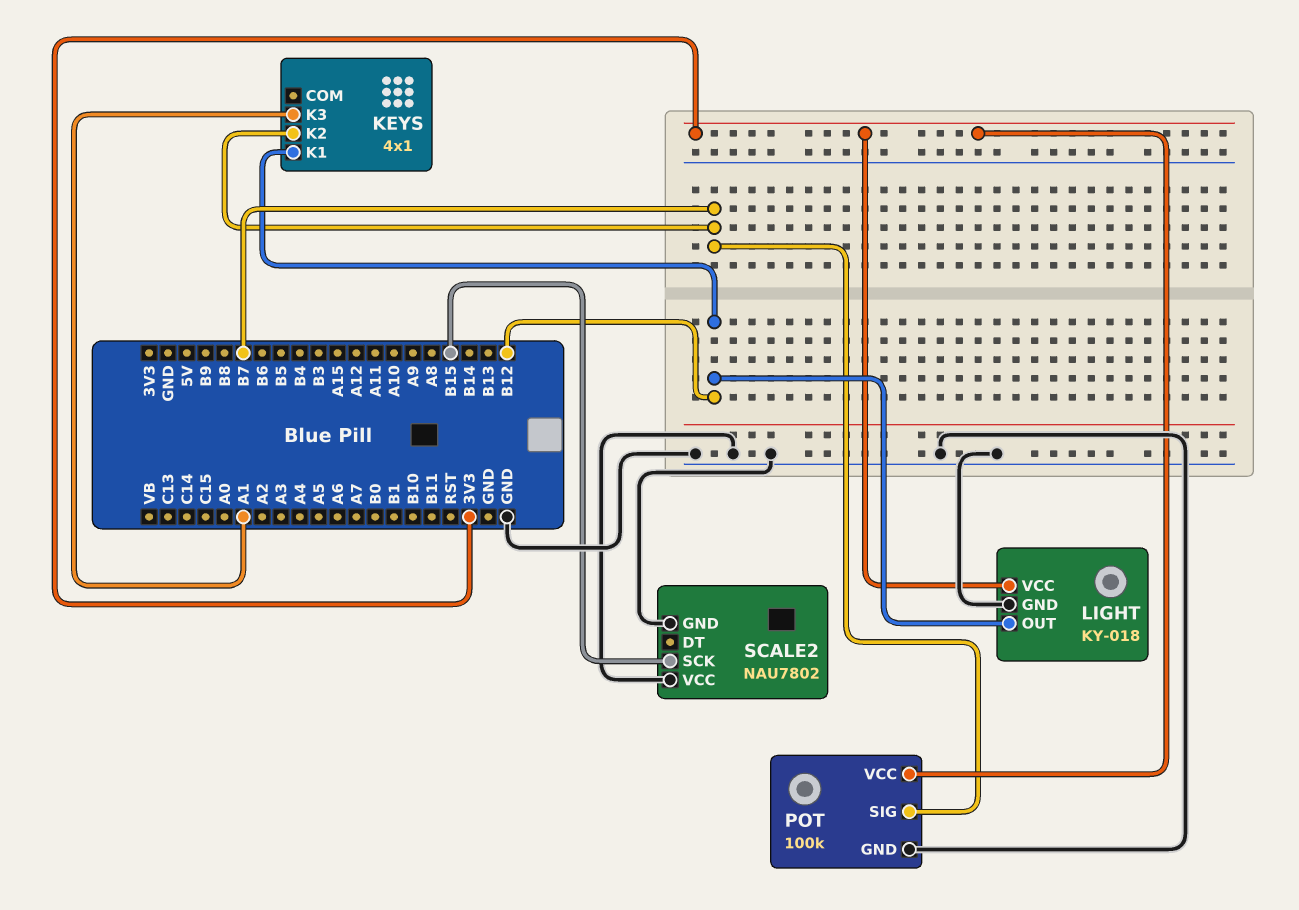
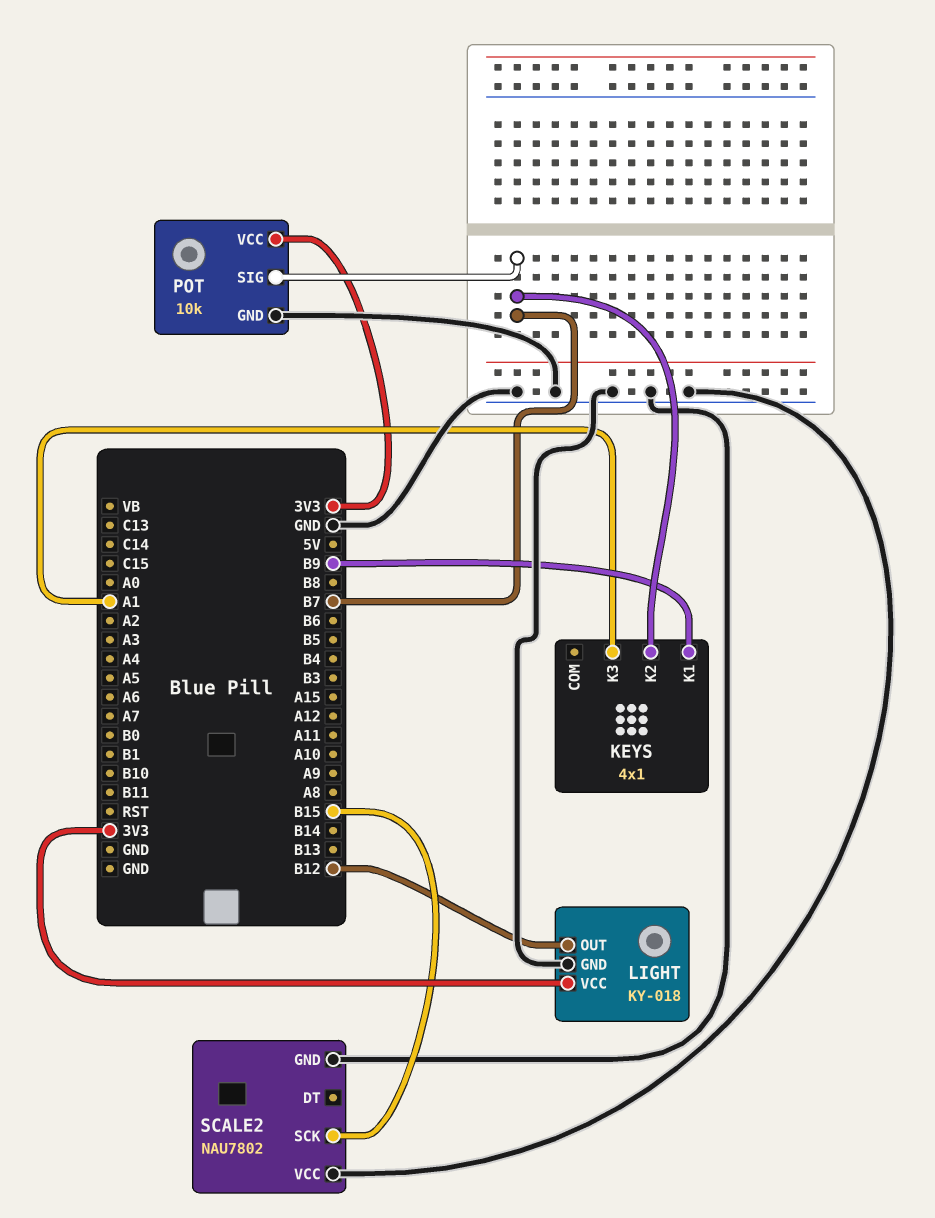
KEYS pin K1: B12 -> B9
POT: 100k -> 10k

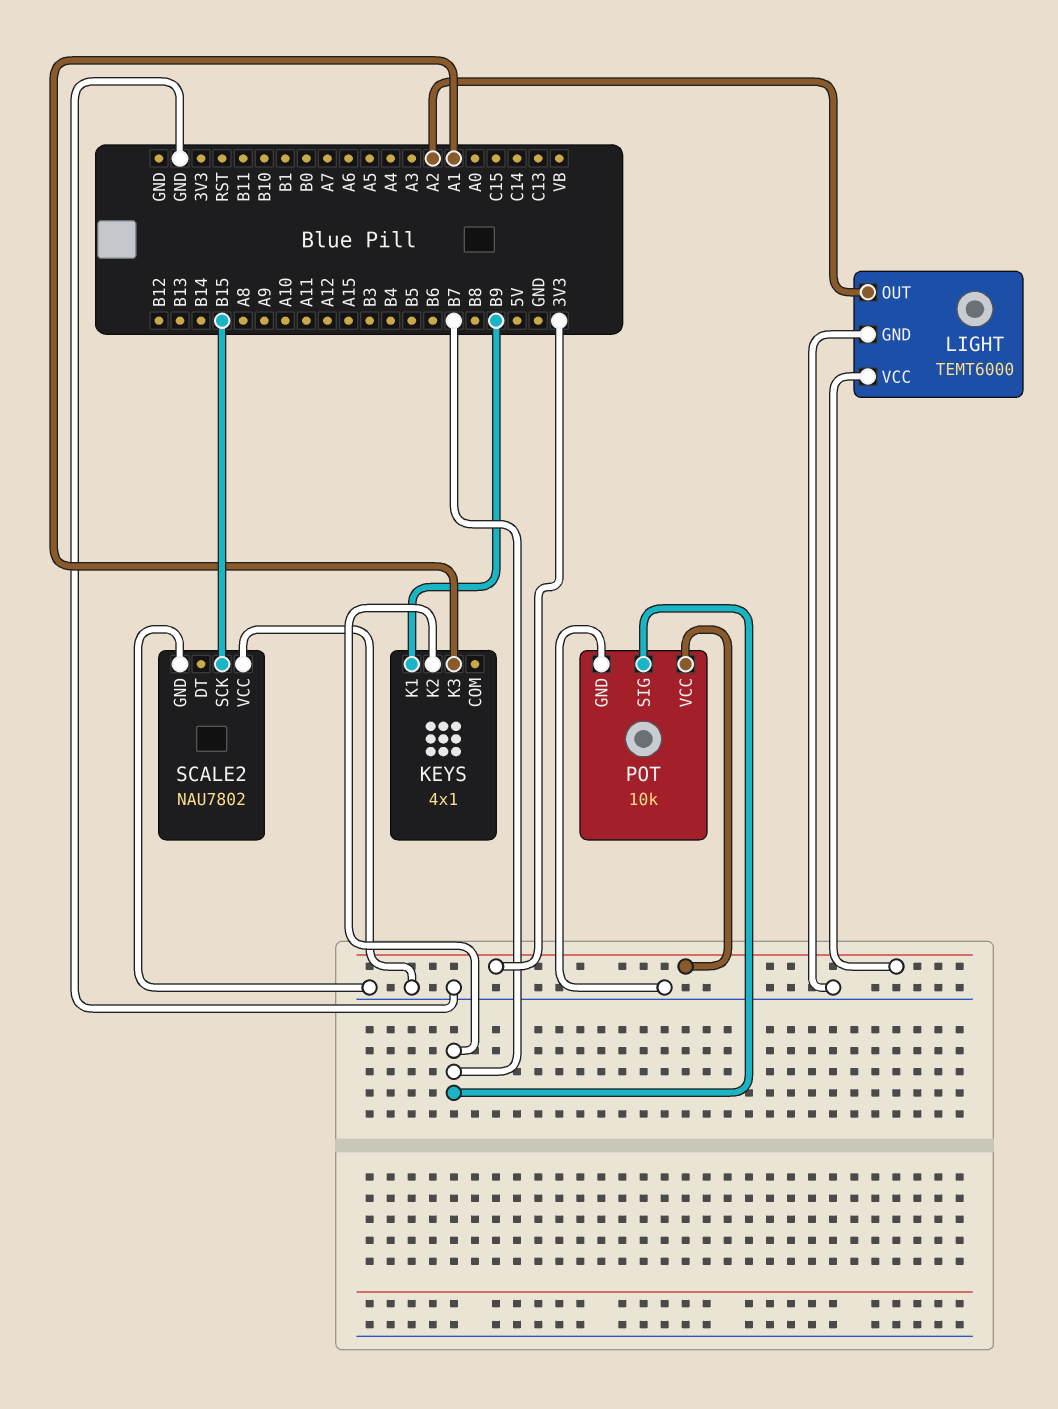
LIGHT: KY-018 -> TEMT6000
LIGHT pin OUT: B12 -> A2

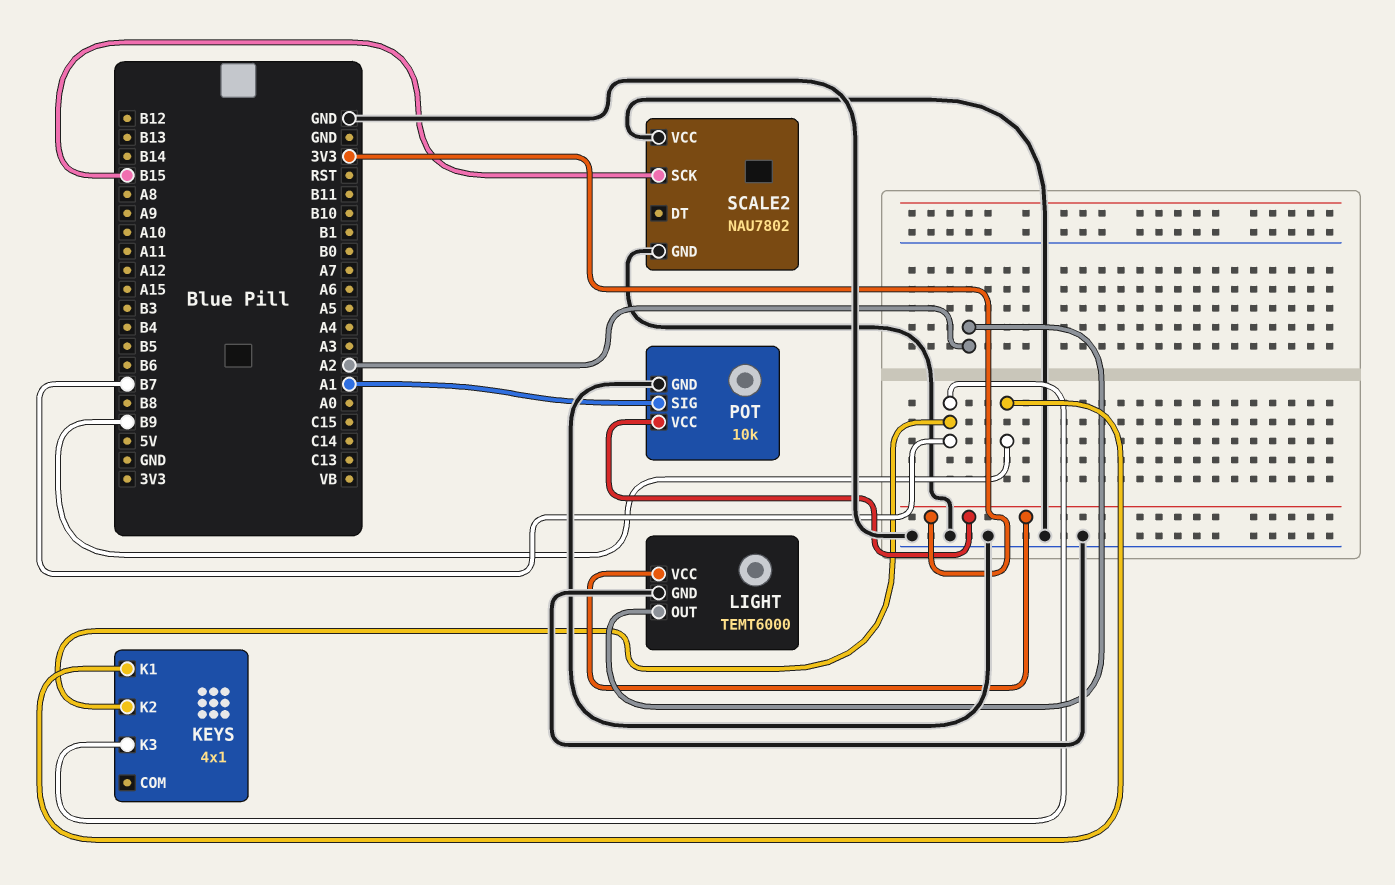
KEYS pin K3: A1 -> B7
POT pin SIG: B7 -> A1

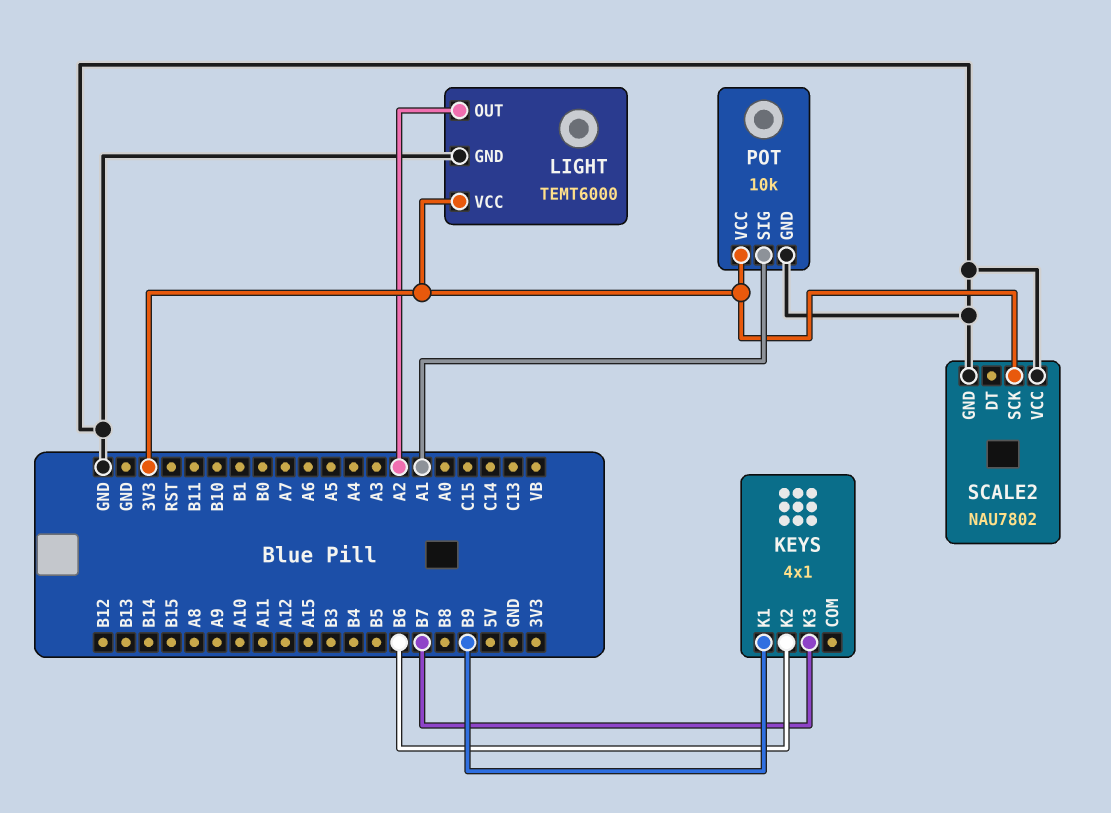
KEYS pin K2: B7 -> B6
SCALE2 pin SCK: B15 -> 3V3

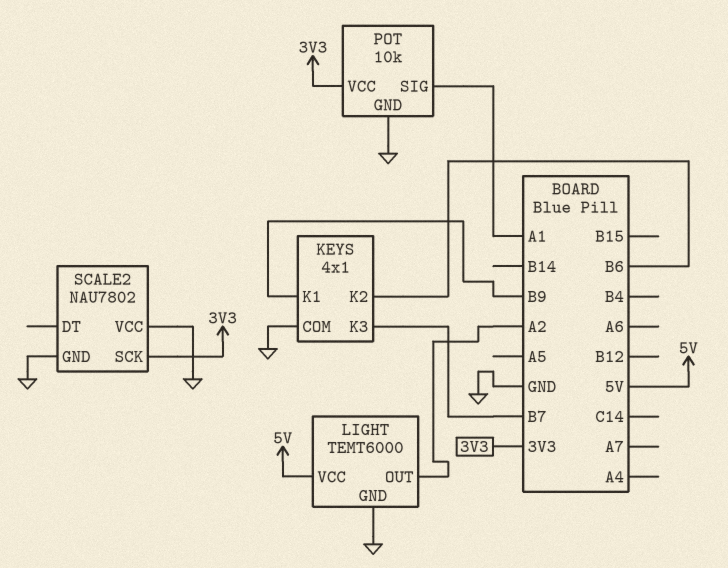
KEYS pin COM: none -> GND
LIGHT pin VCC: 3V3 -> 5V

